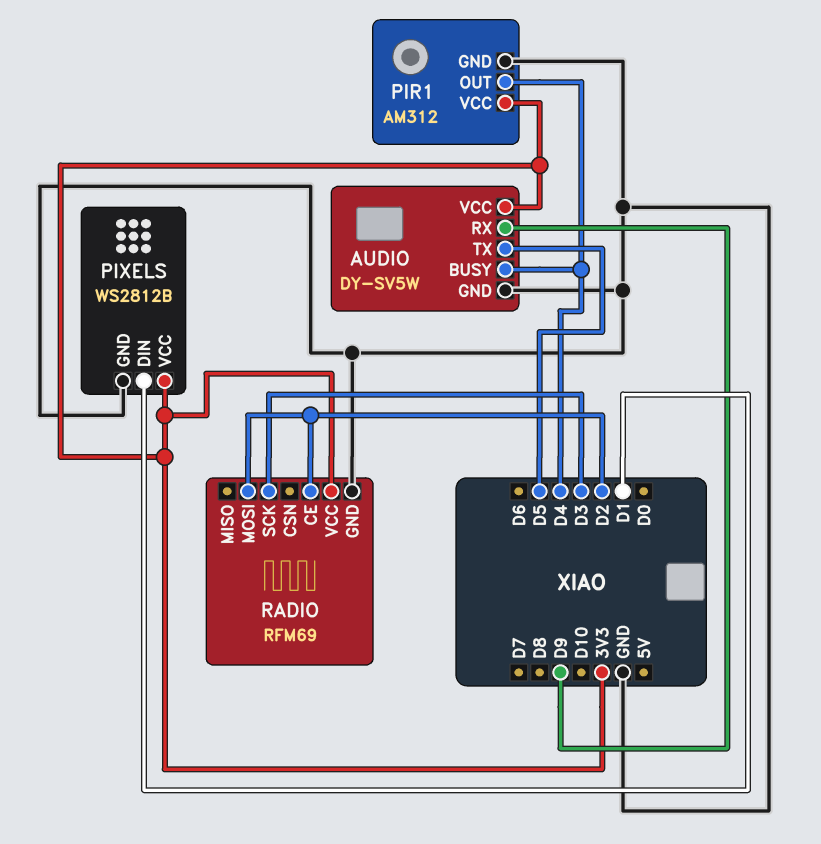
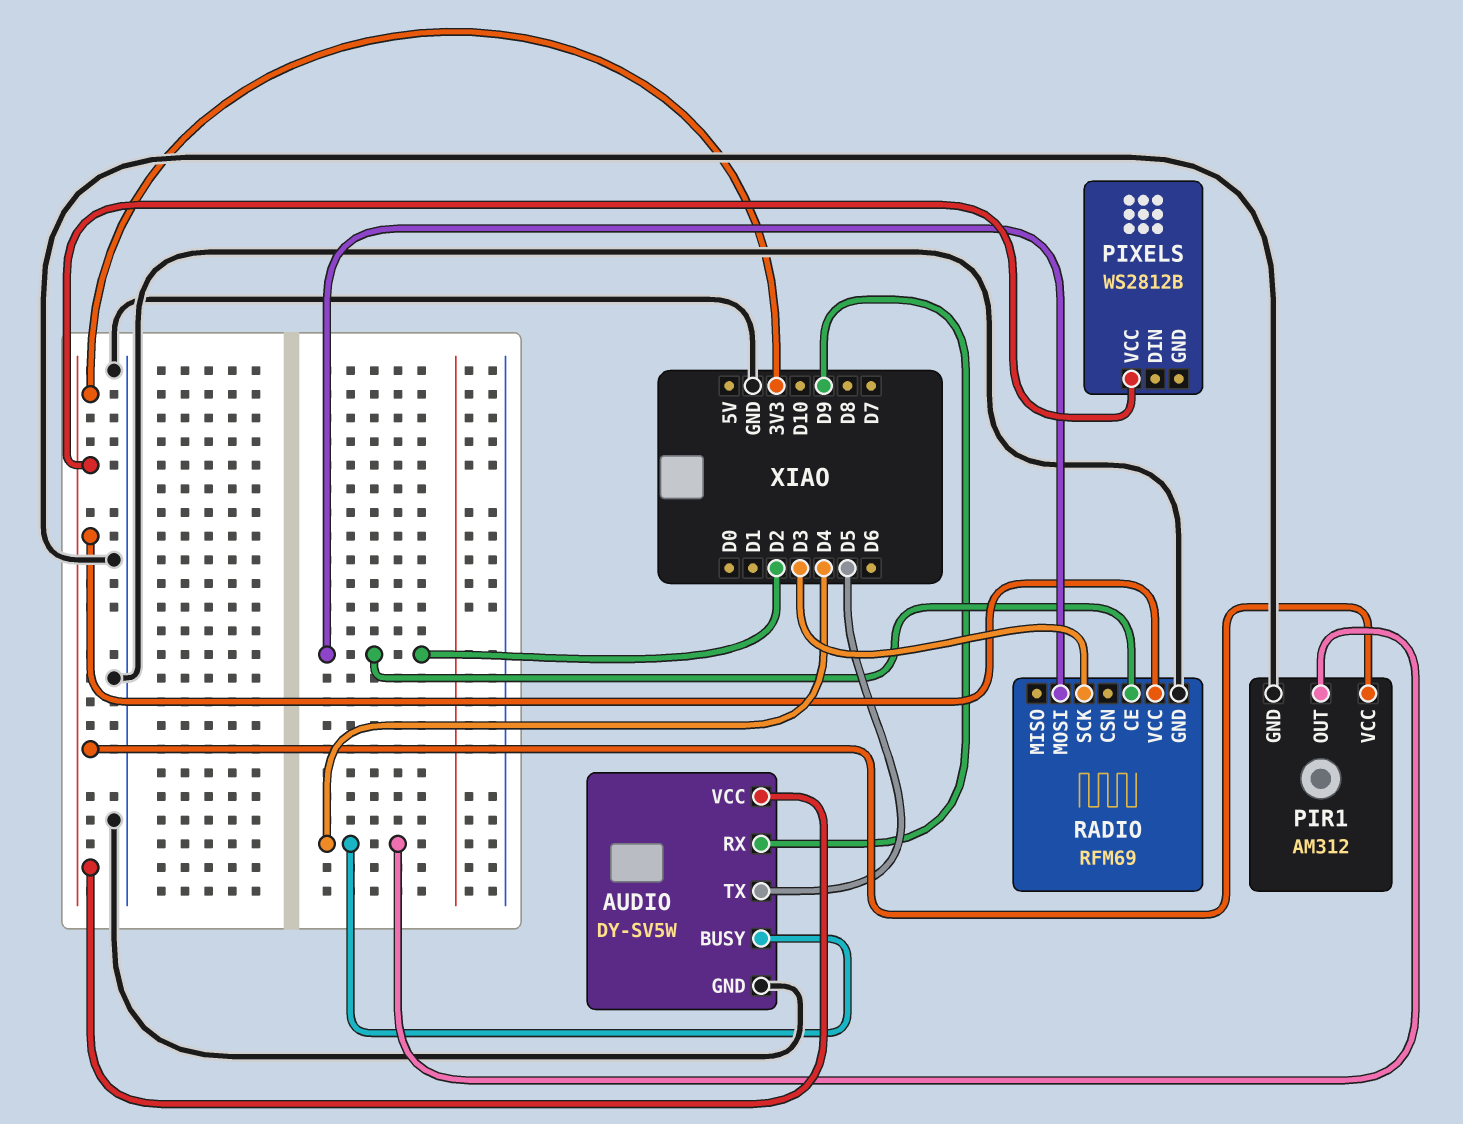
PIXELS pin DIN: D1 -> none
PIXELS pin GND: GND -> none

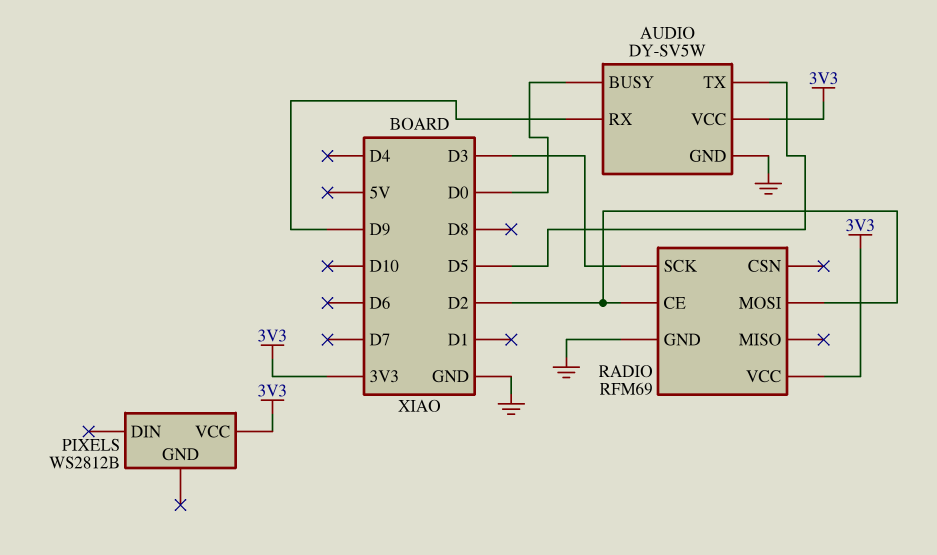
AUDIO pin BUSY: D4 -> D0
PIR1: AM312 -> none
PIR1 pin GND: GND -> none
PIR1 pin OUT: D4 -> none
PIR1 pin VCC: 3V3 -> none

